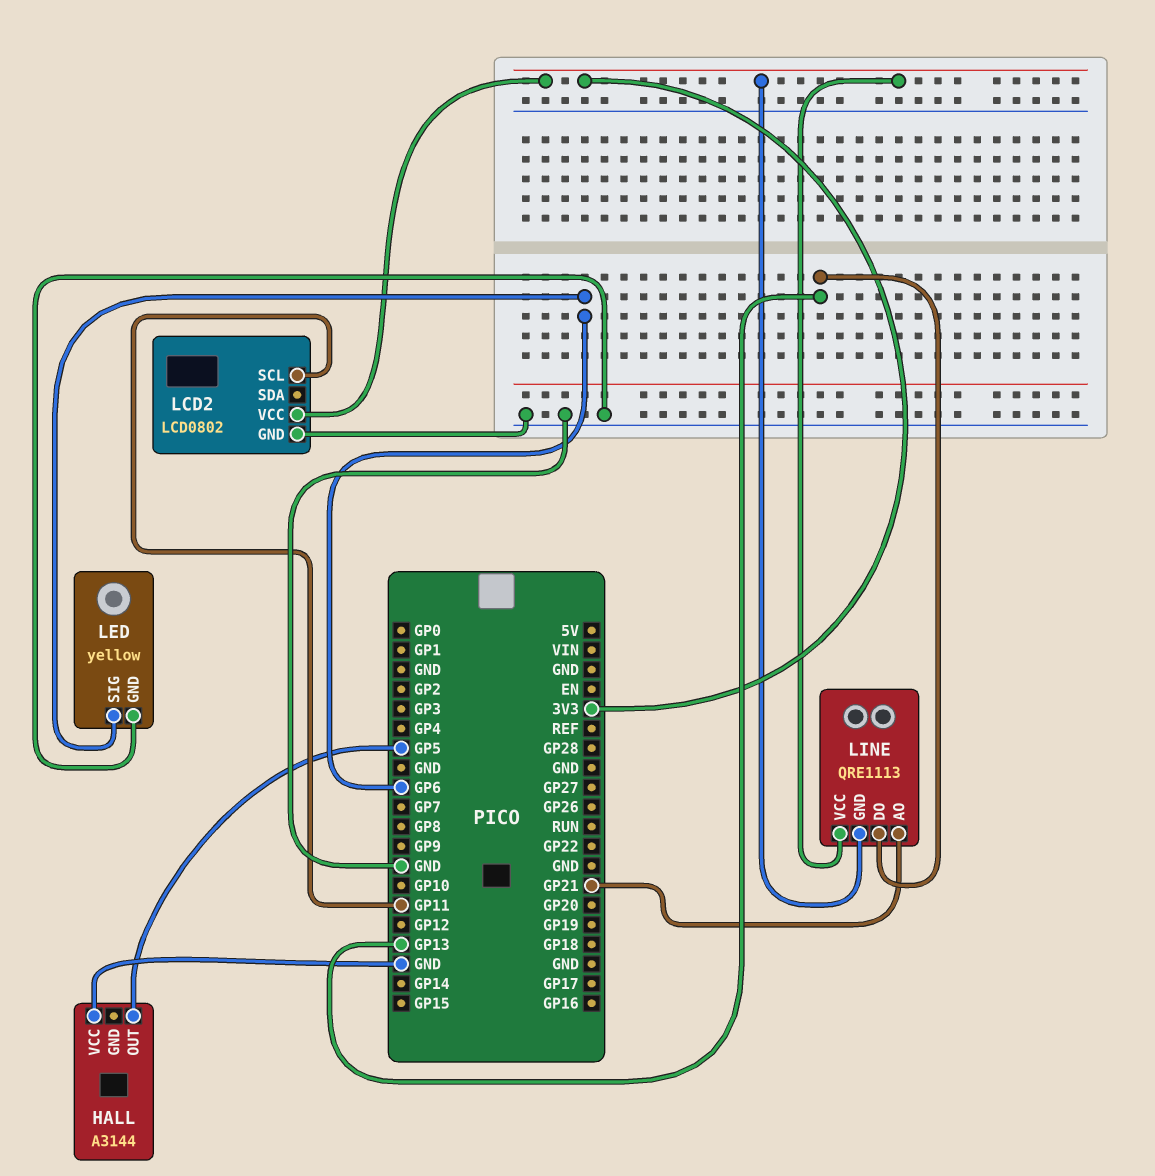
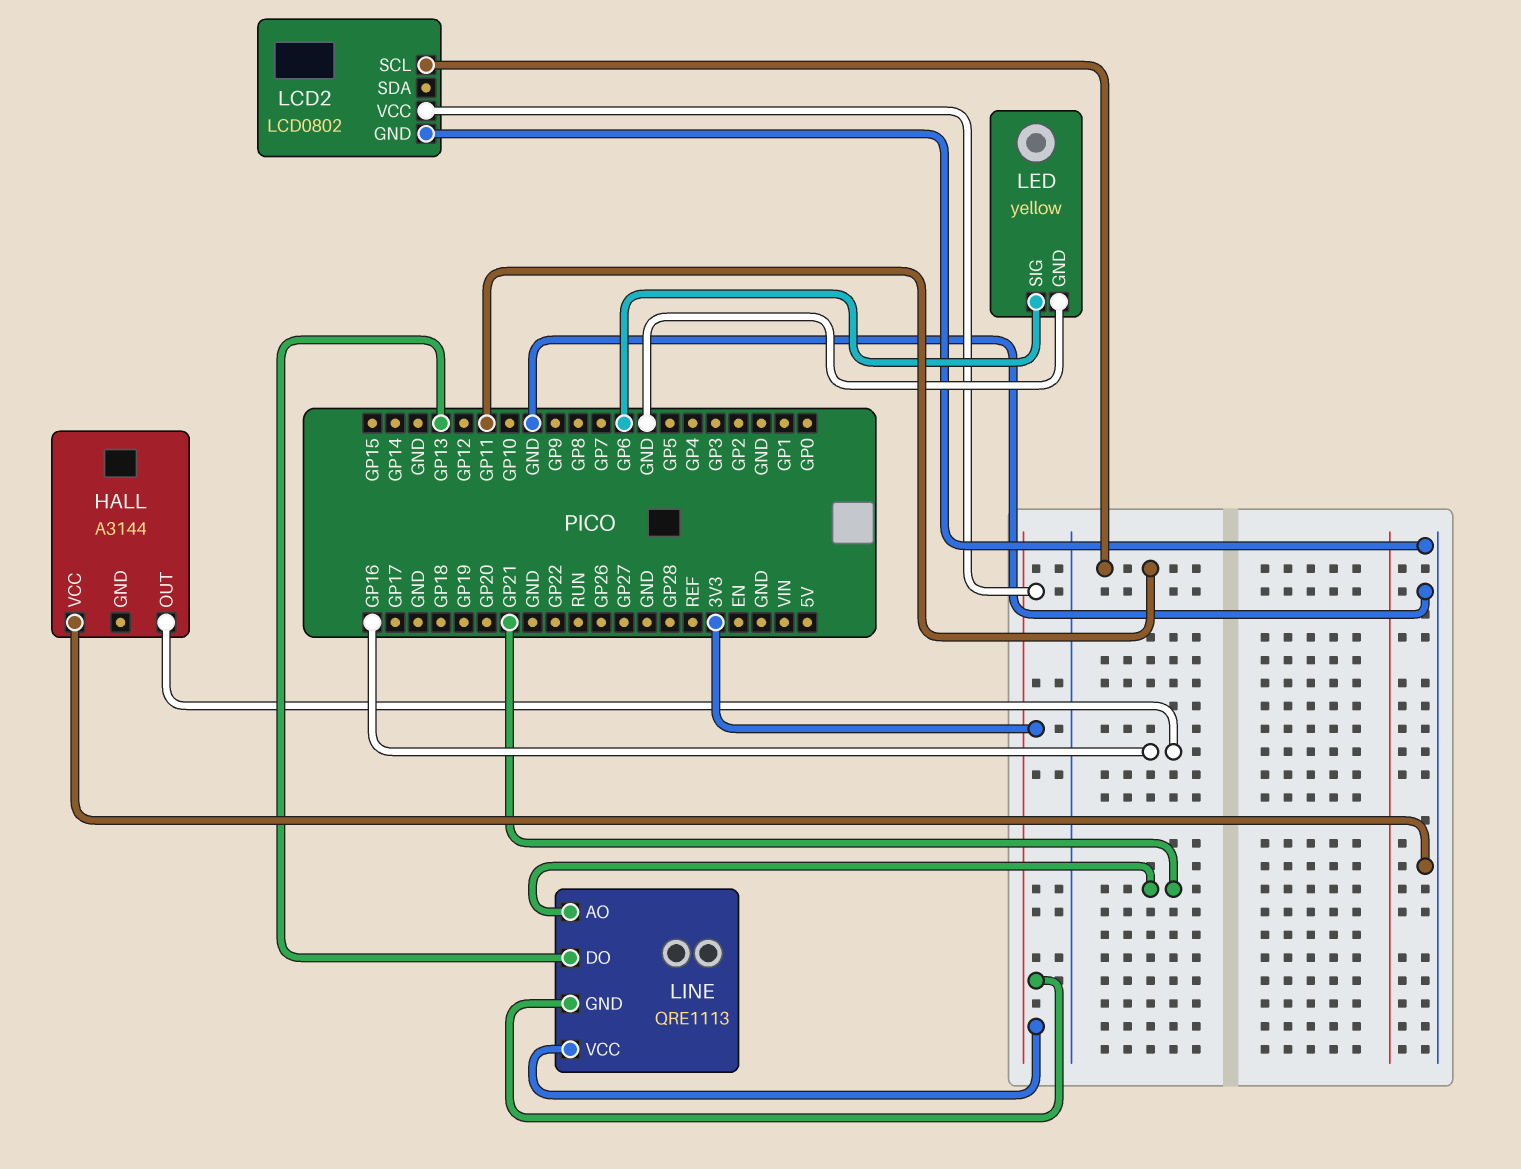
HALL pin OUT: GP5 -> GP16

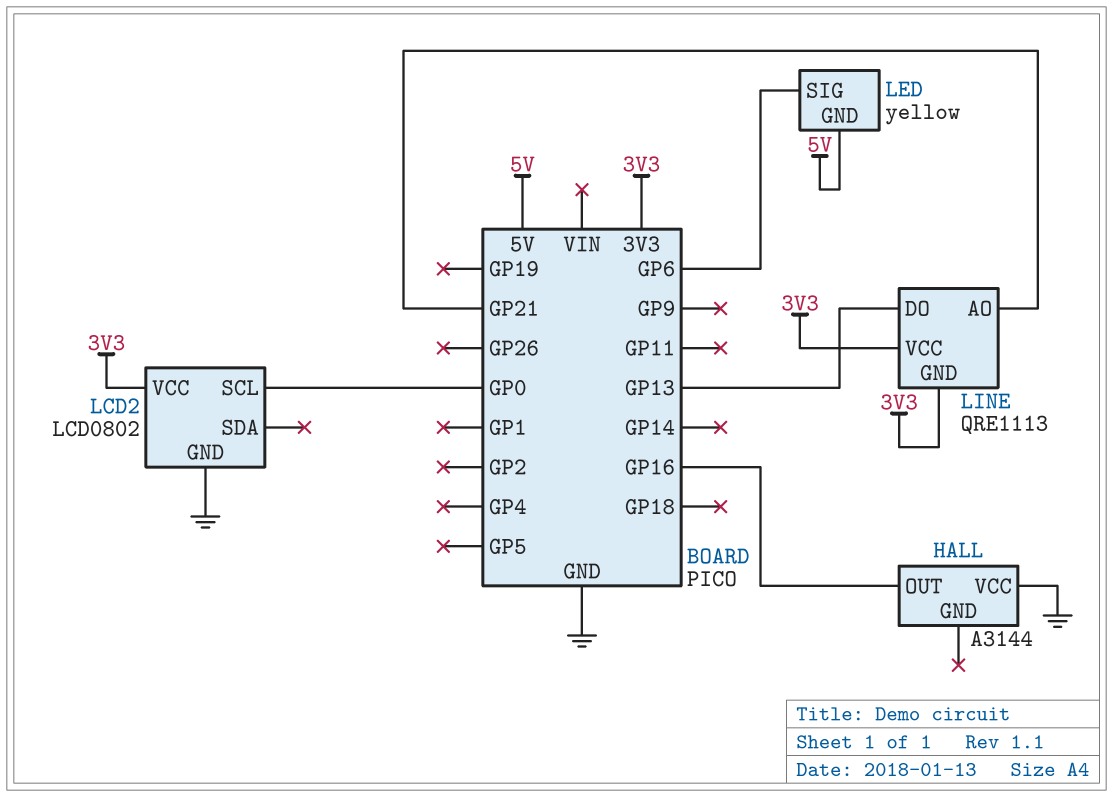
LCD2 pin SCL: GP11 -> GP0
LED pin GND: GND -> 5V

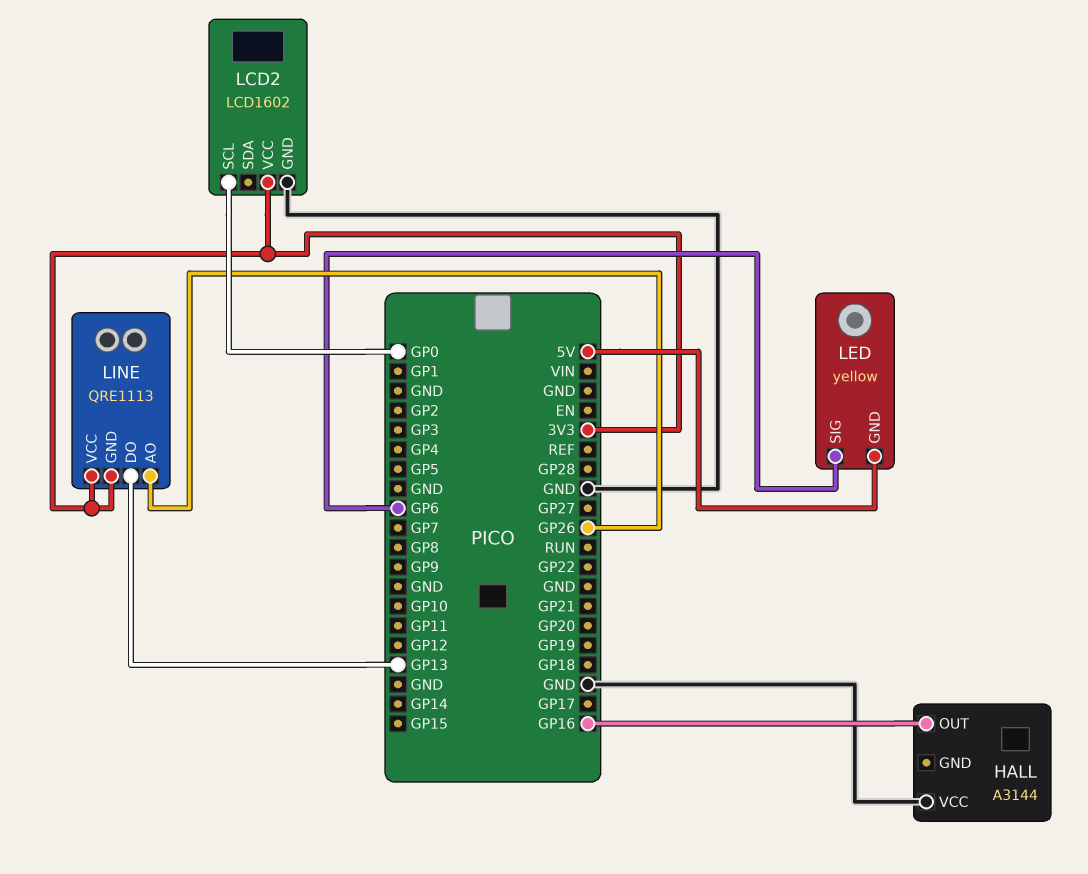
LCD2: LCD0802 -> LCD1602
LINE pin AO: GP21 -> GP26

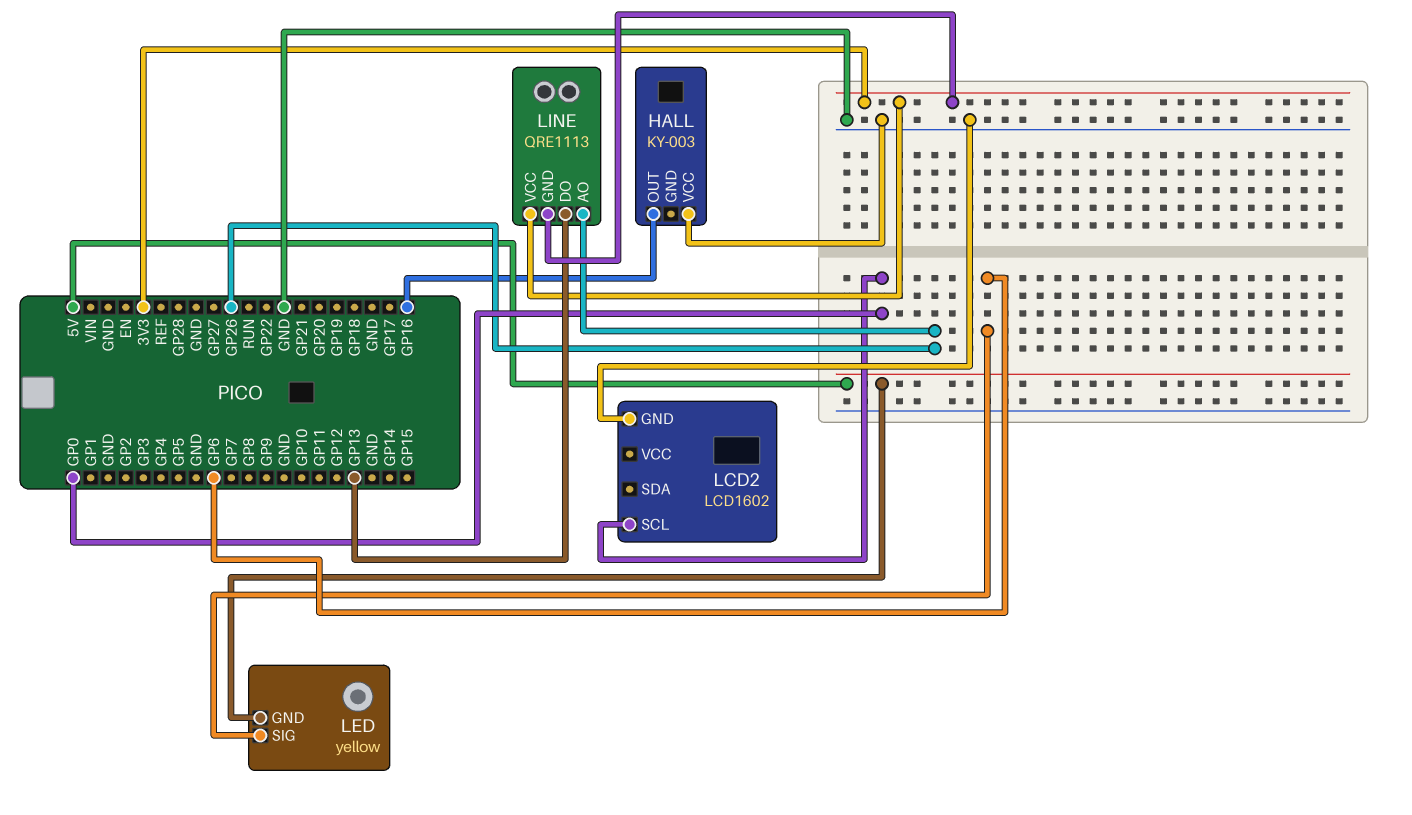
HALL: A3144 -> KY-003
LCD2 pin VCC: 3V3 -> none

